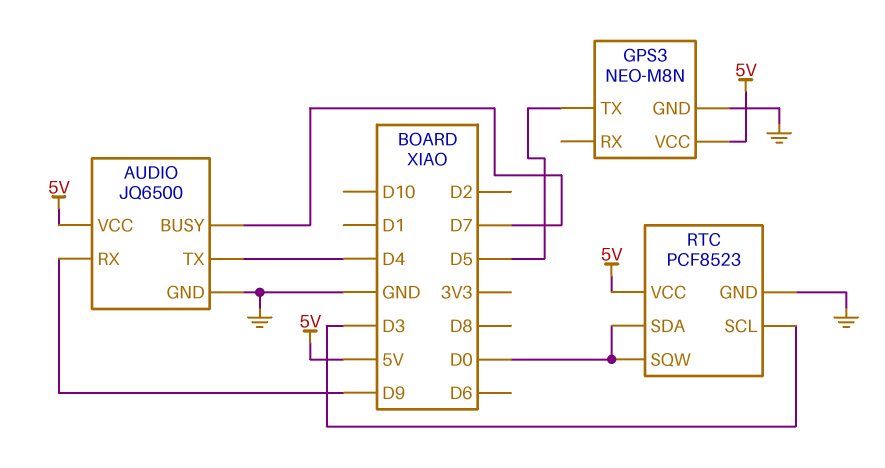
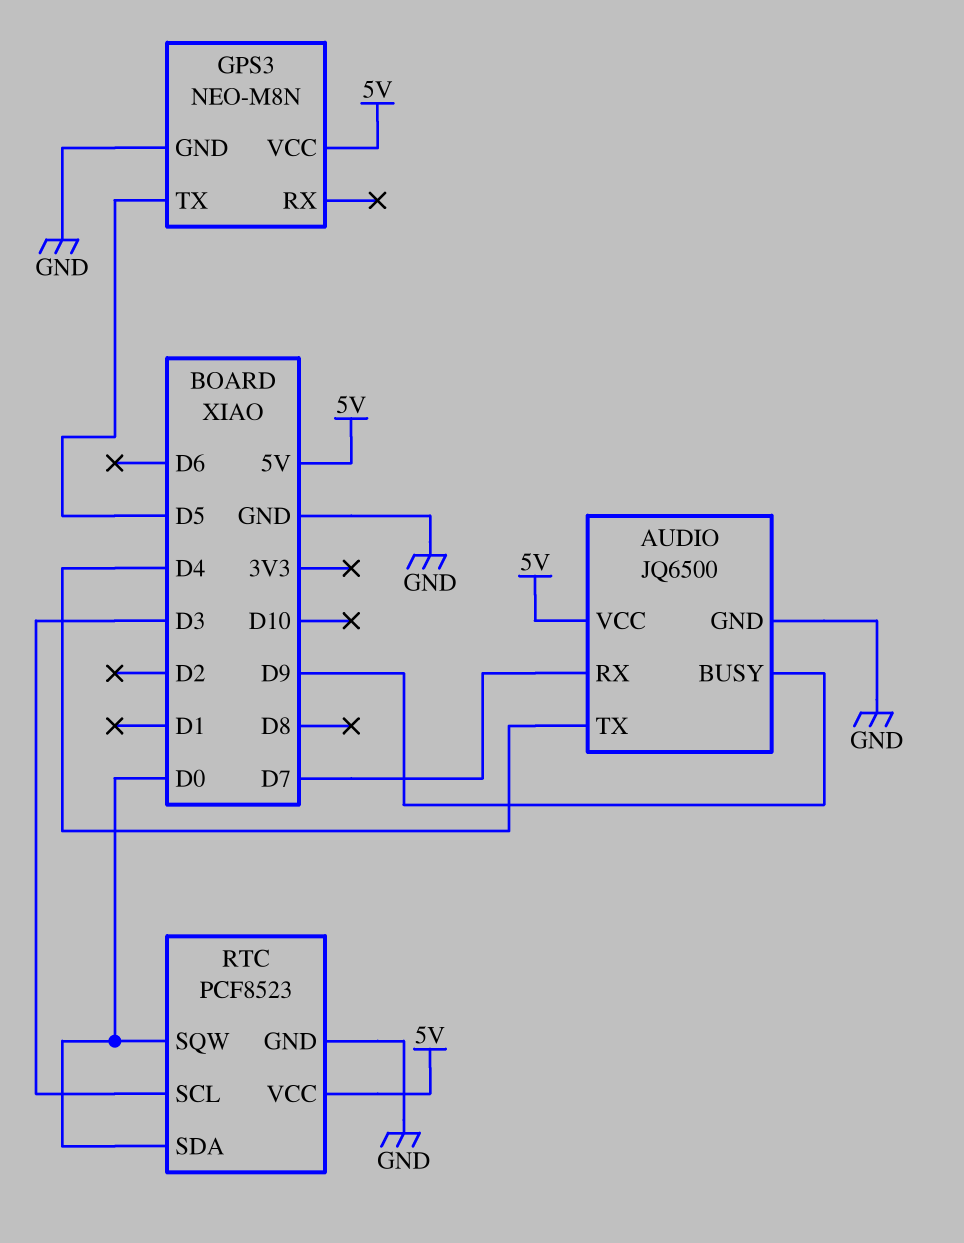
AUDIO pin BUSY: D7 -> D9
AUDIO pin RX: D9 -> D7

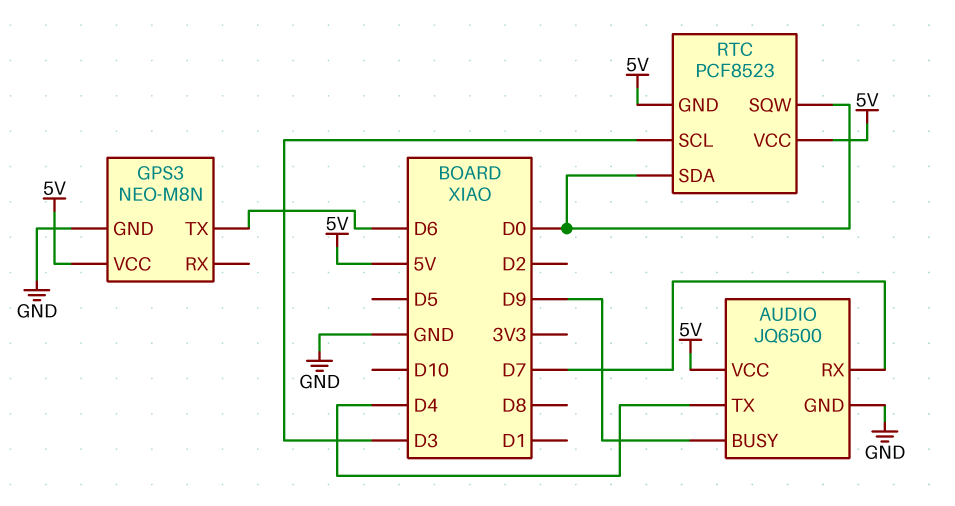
GPS3 pin TX: D5 -> D6
RTC pin GND: GND -> 5V

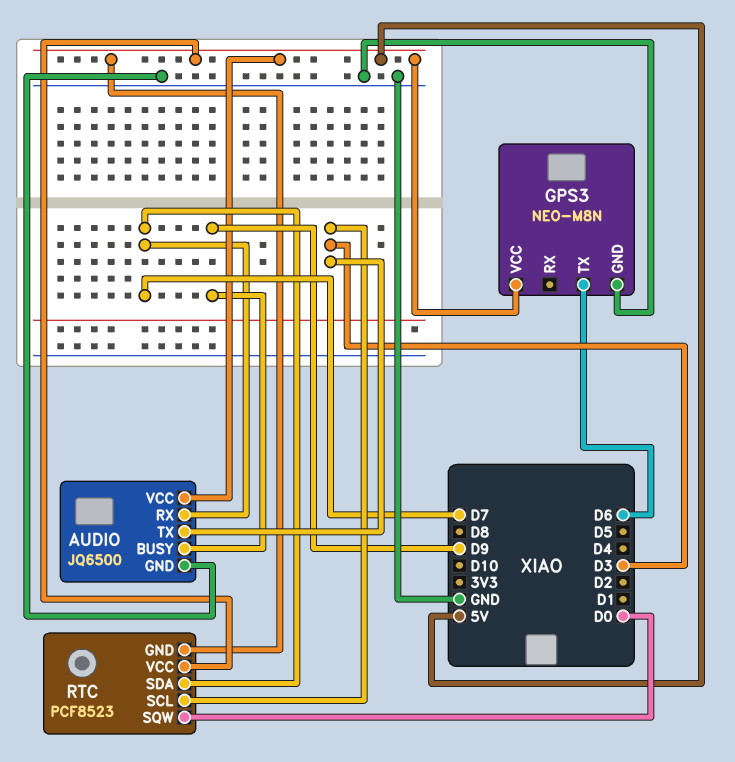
AUDIO pin TX: D4 -> D3
RTC pin SDA: D0 -> D7

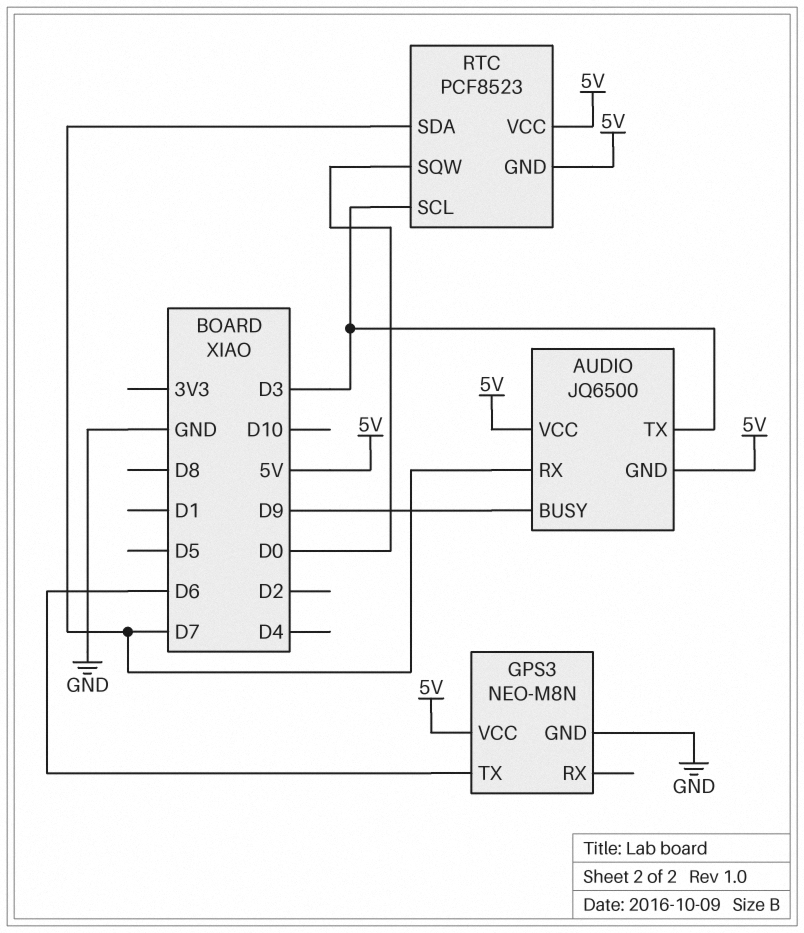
AUDIO pin GND: GND -> 5V

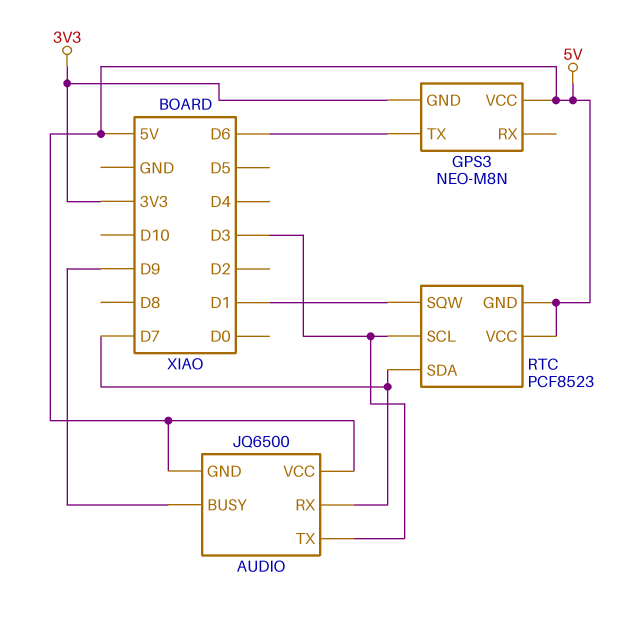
GPS3 pin GND: GND -> 3V3
RTC pin SQW: D0 -> D1

